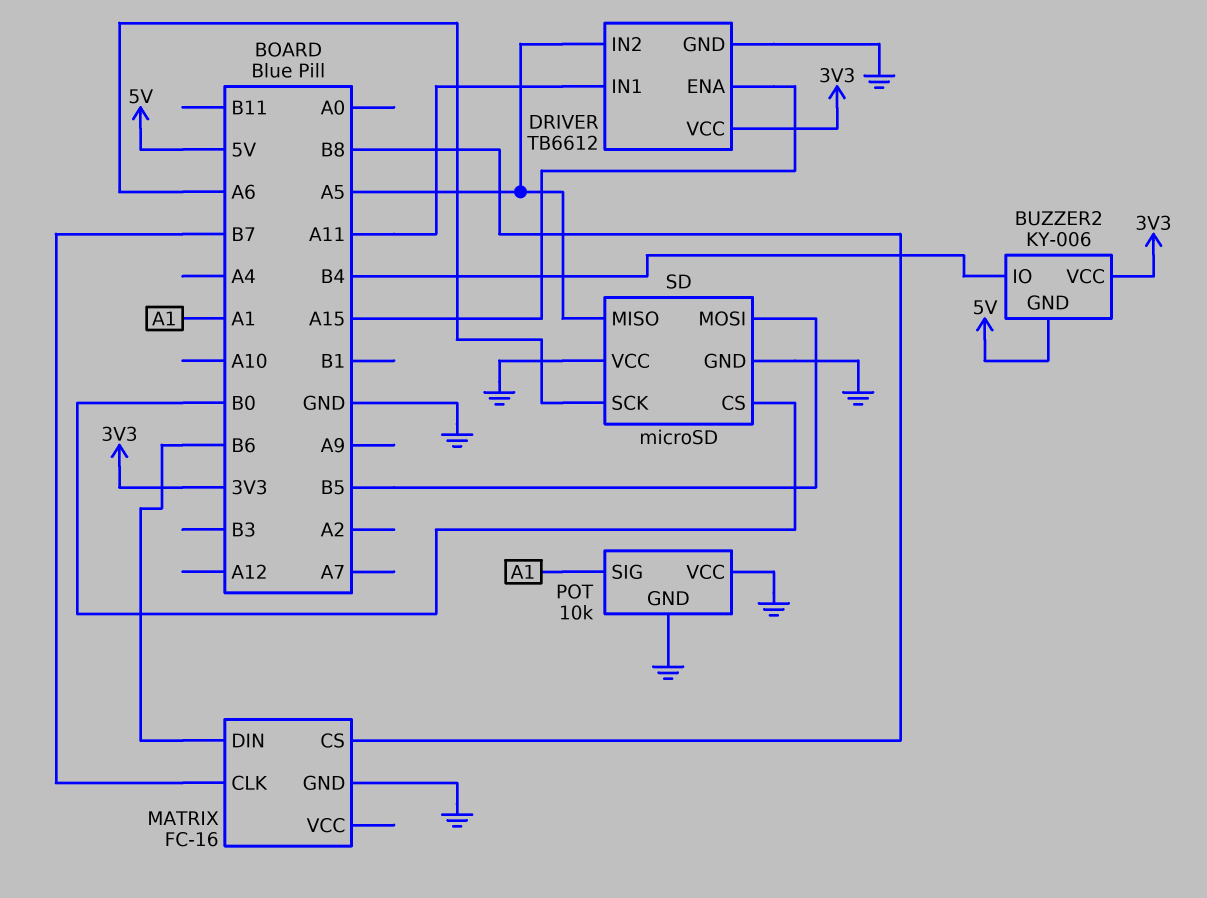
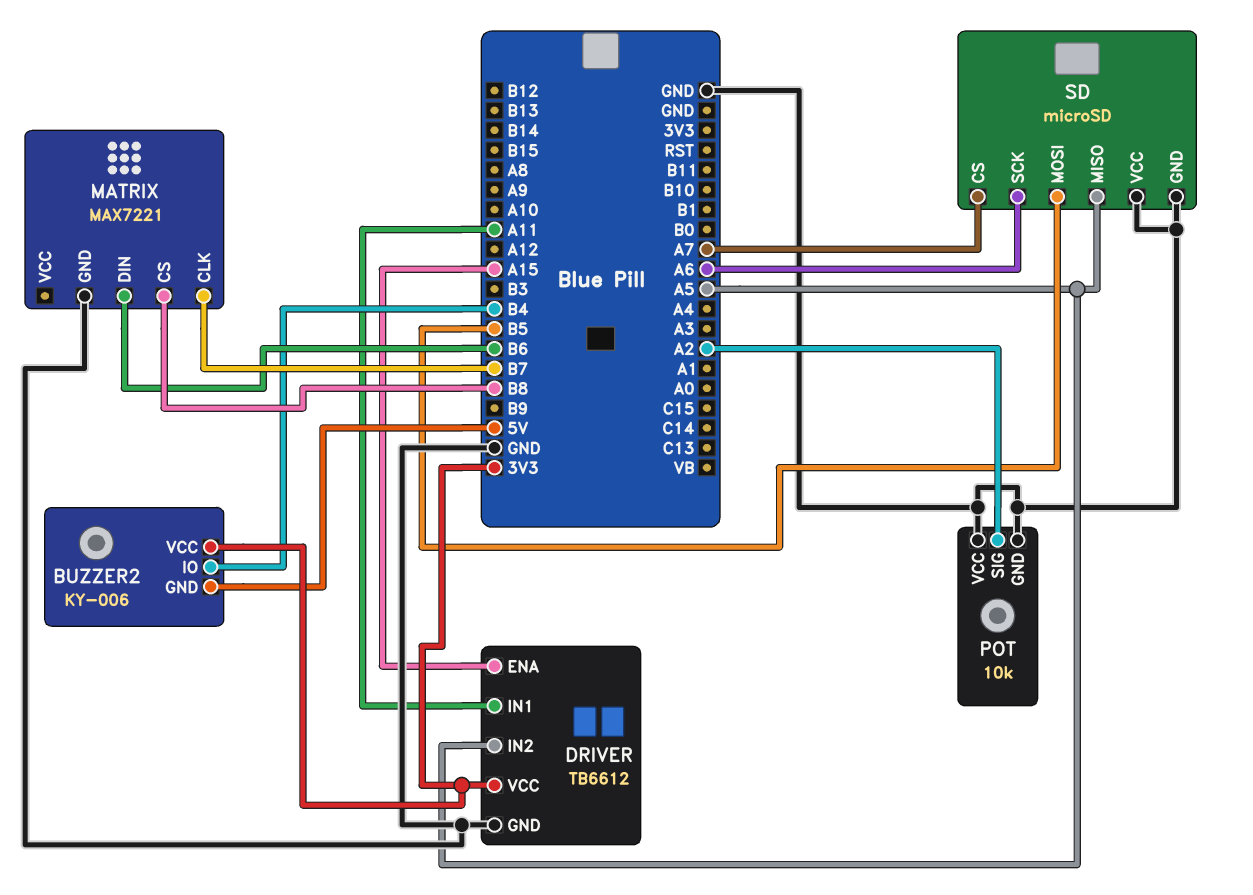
MATRIX: FC-16 -> MAX7221
POT pin SIG: A1 -> A2
SD pin CS: B0 -> A7

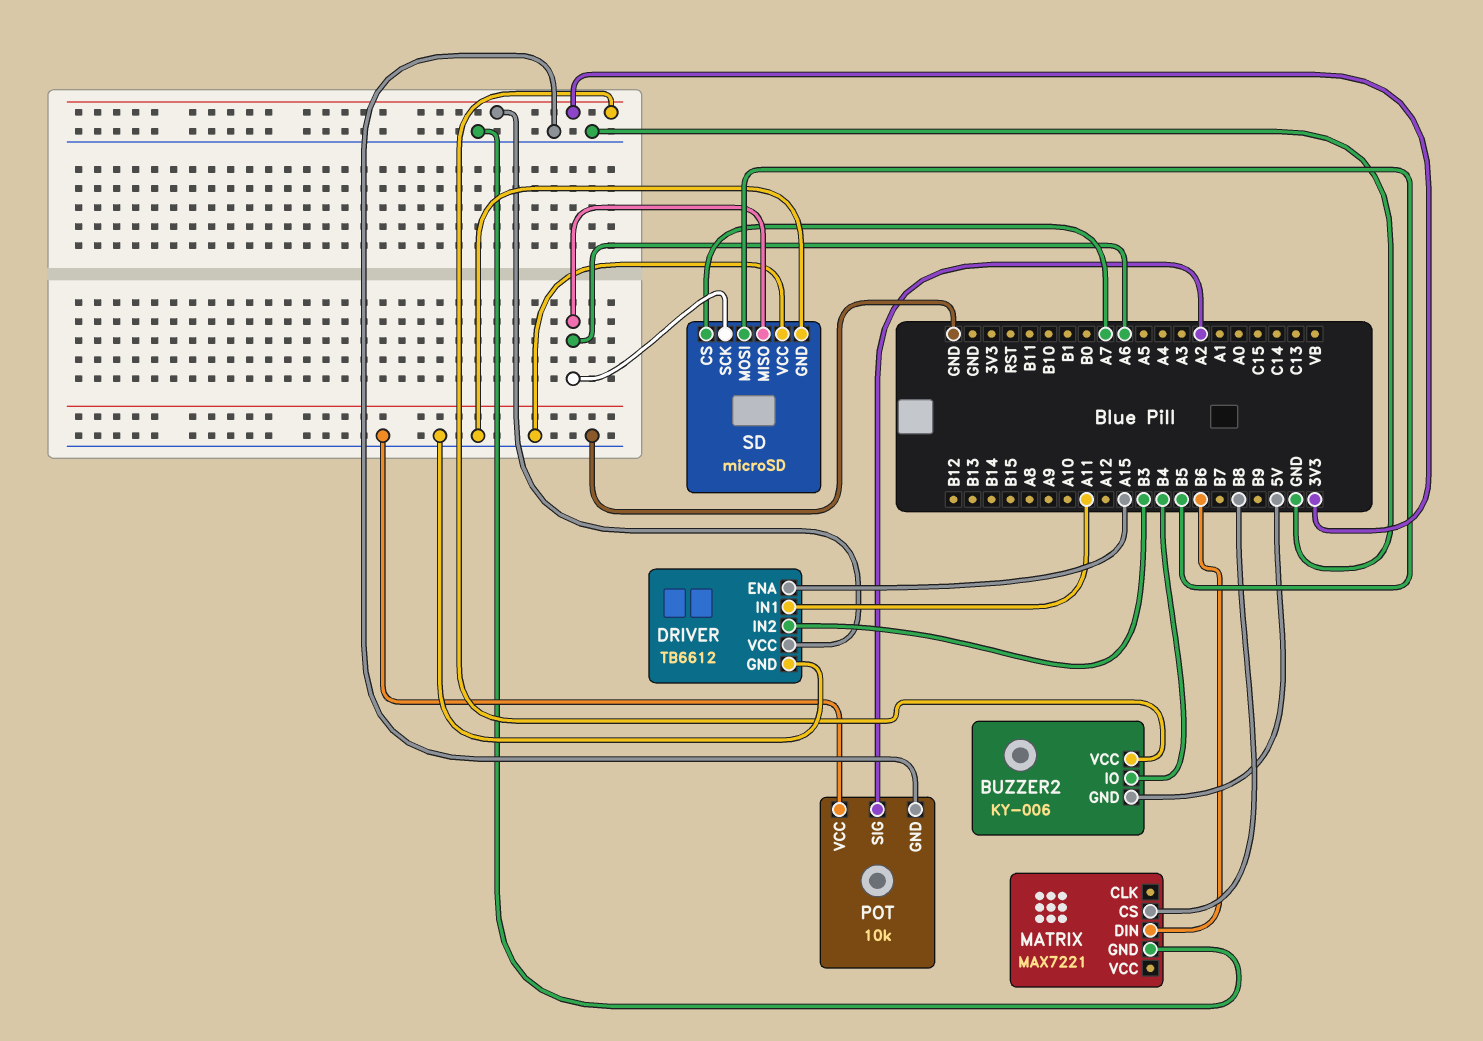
DRIVER pin IN2: A5 -> B3
MATRIX pin CLK: B7 -> none
SD pin MISO: A5 -> A6

